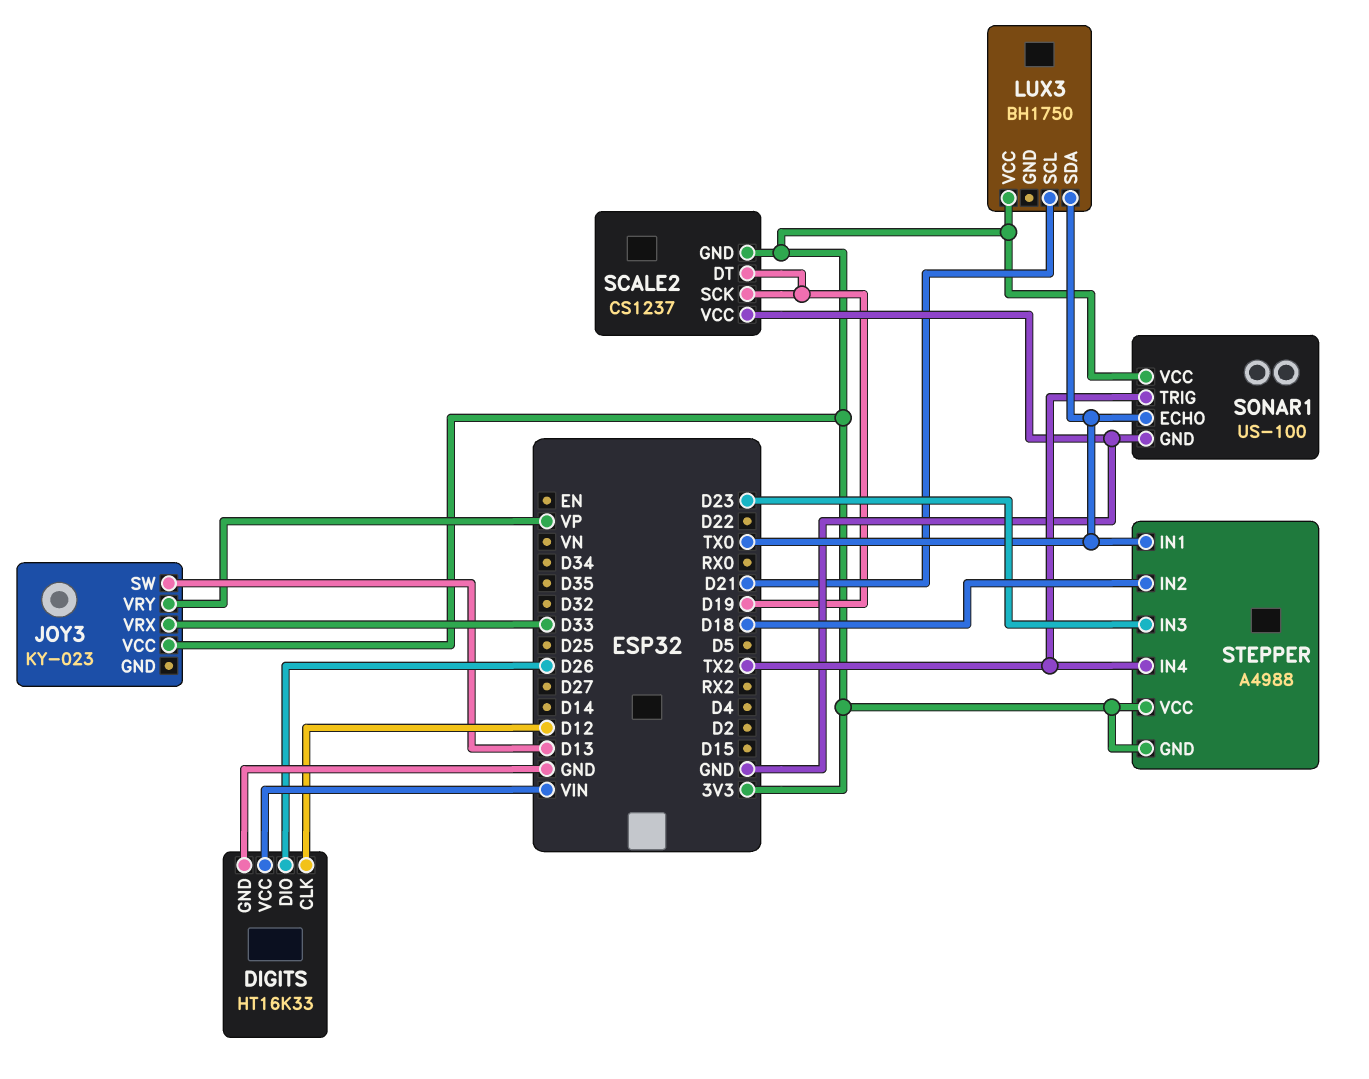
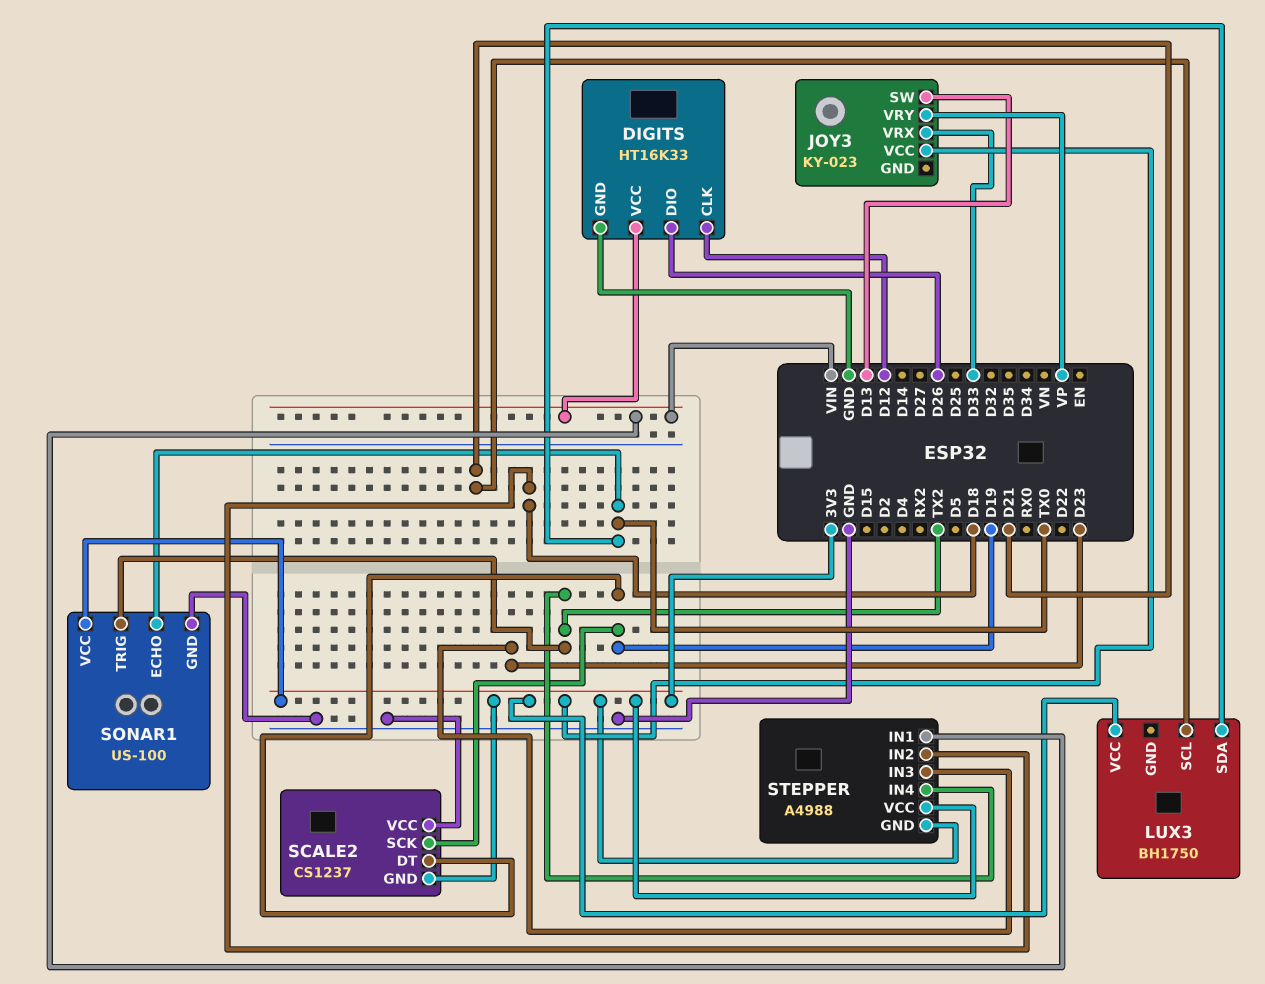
STEPPER pin IN1: TX0 -> VIN

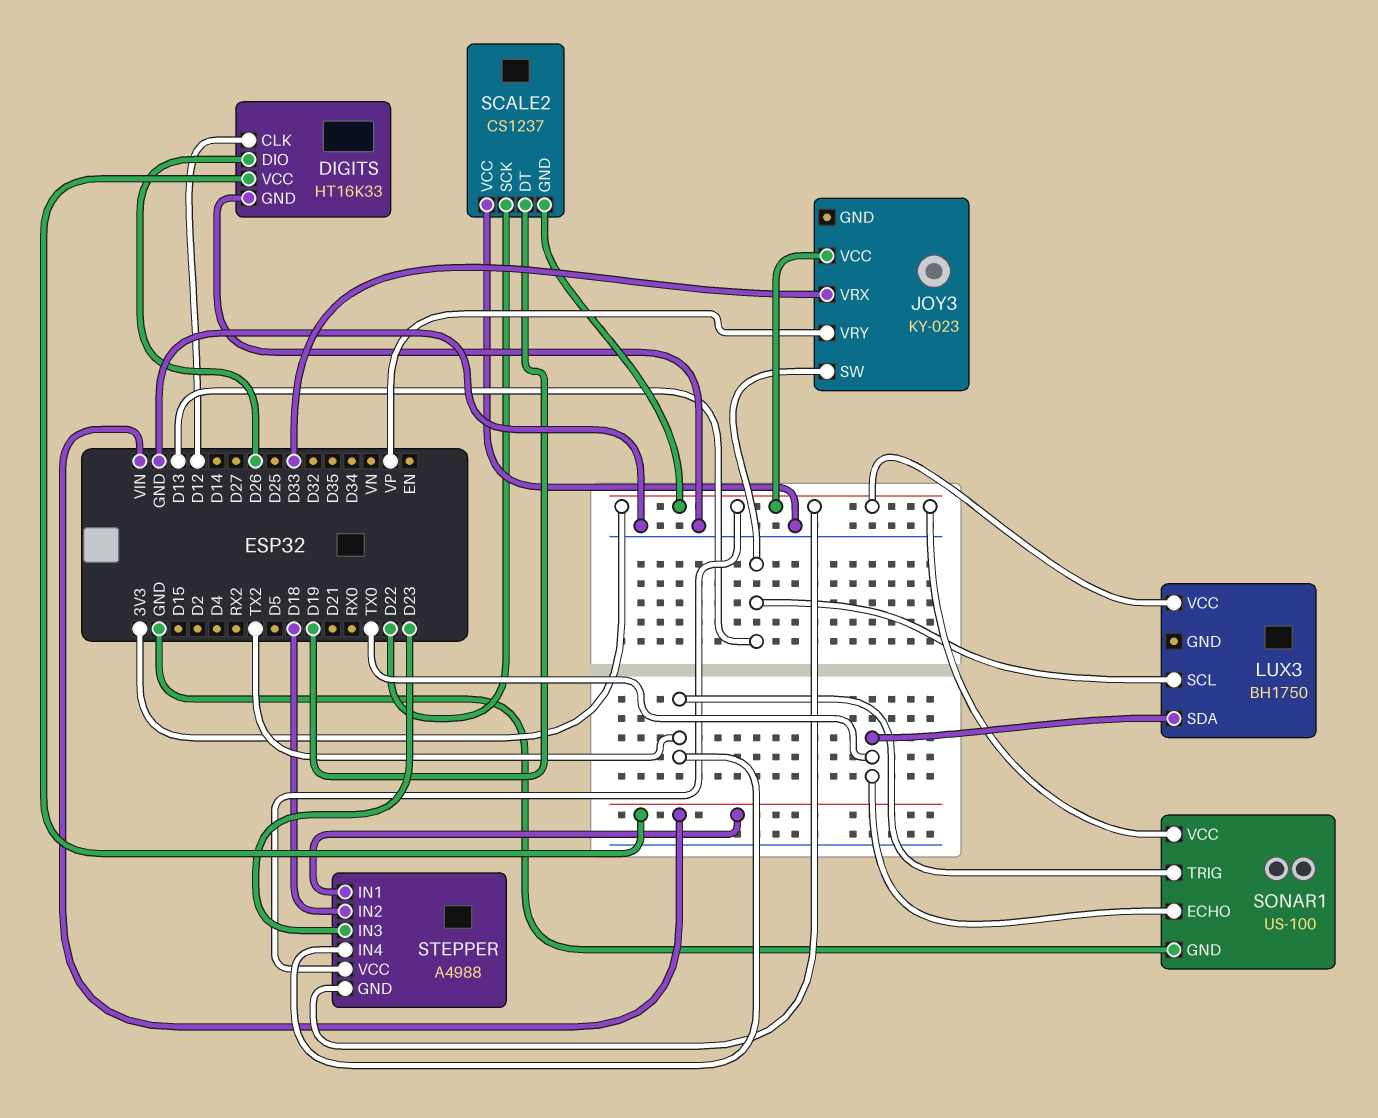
LUX3 pin SCL: D21 -> D13
SCALE2 pin SCK: D19 -> D22

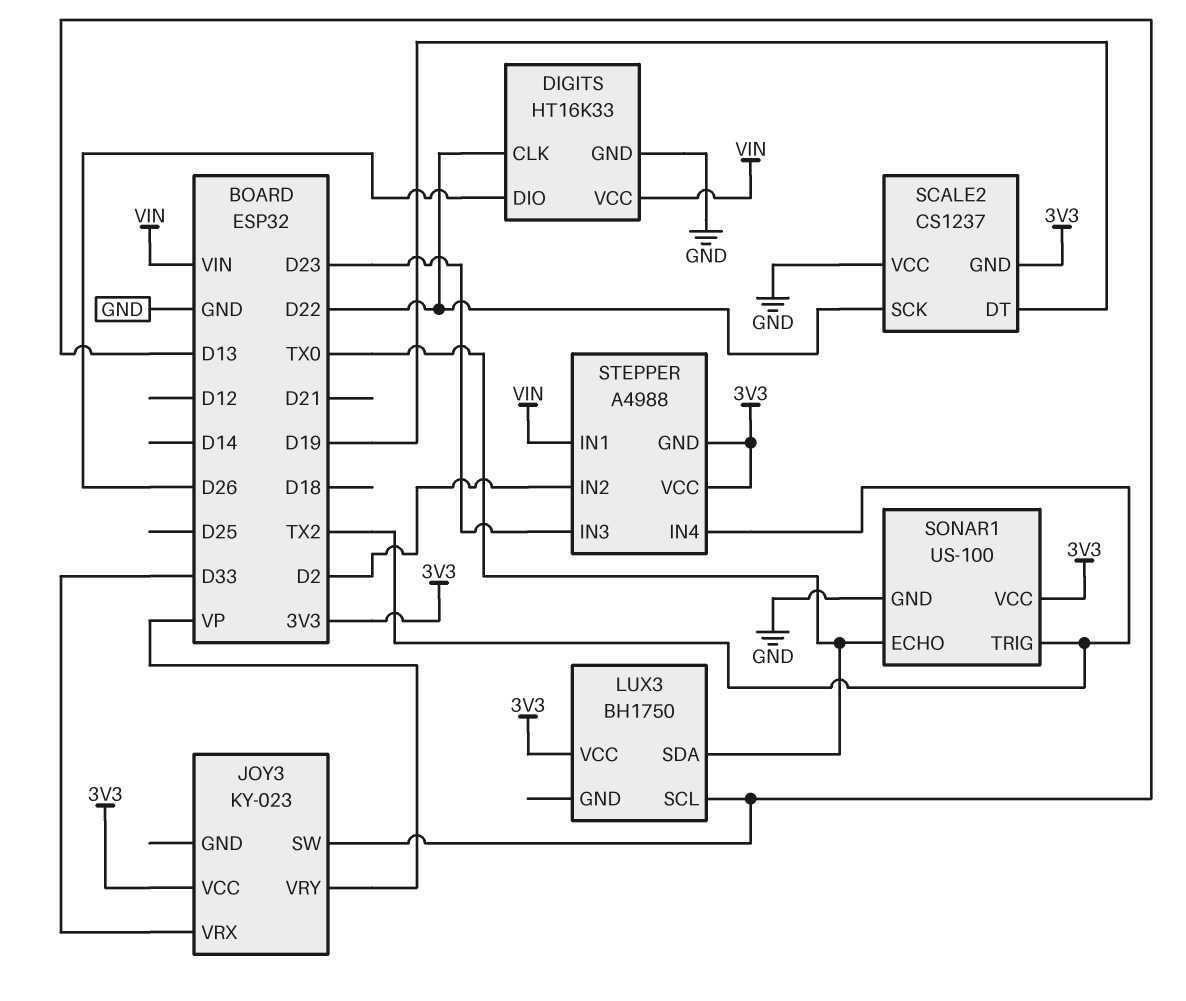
DIGITS pin CLK: D12 -> D22
STEPPER pin IN2: D18 -> D2

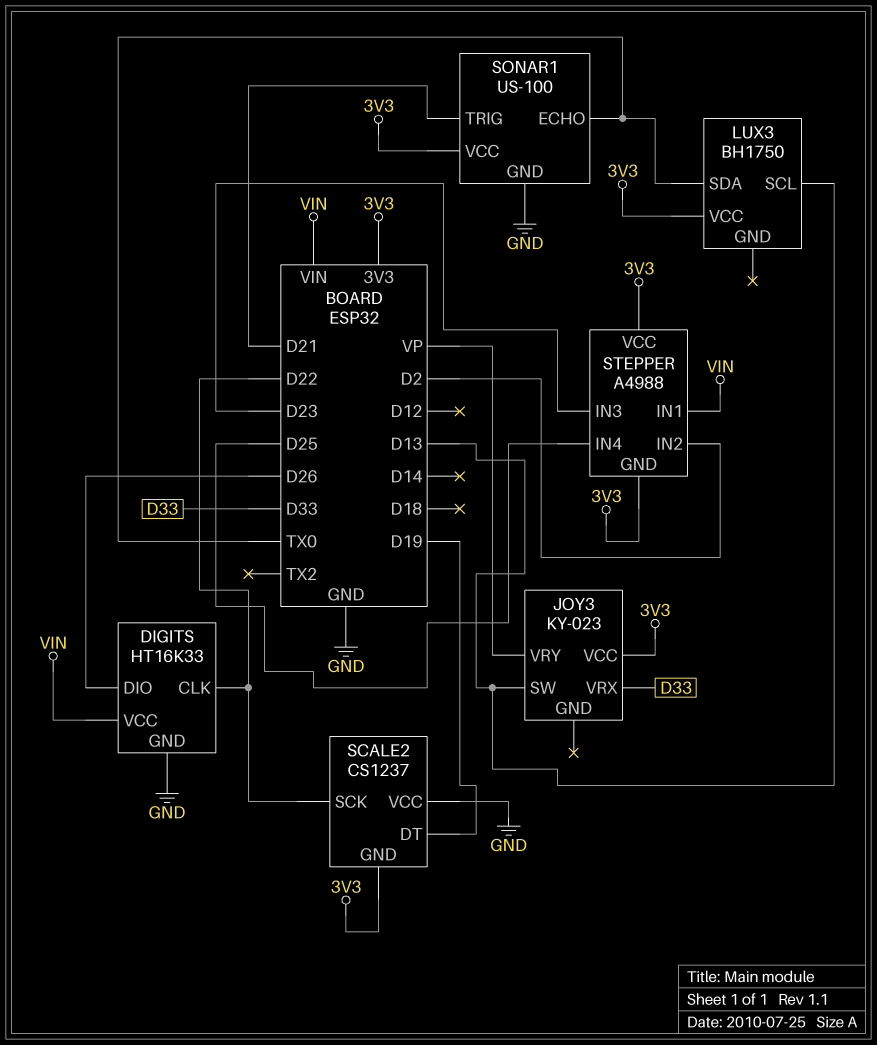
SONAR1 pin TRIG: TX2 -> D21
STEPPER pin IN4: TX2 -> D25

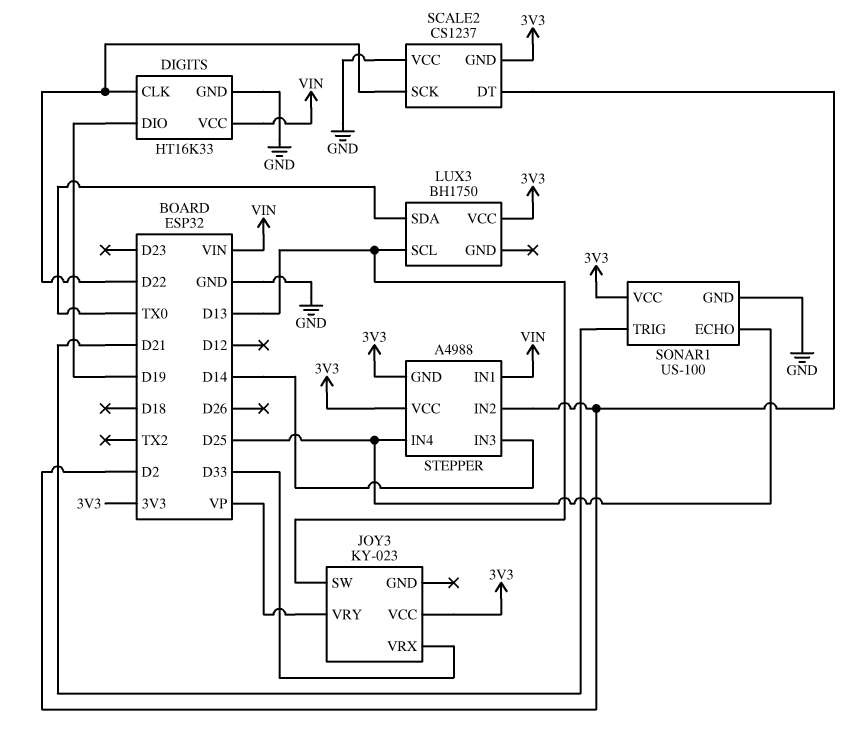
DIGITS pin DIO: D26 -> D19
SCALE2 pin DT: D19 -> D2
SONAR1 pin ECHO: TX0 -> D25
STEPPER pin IN3: D23 -> D14

